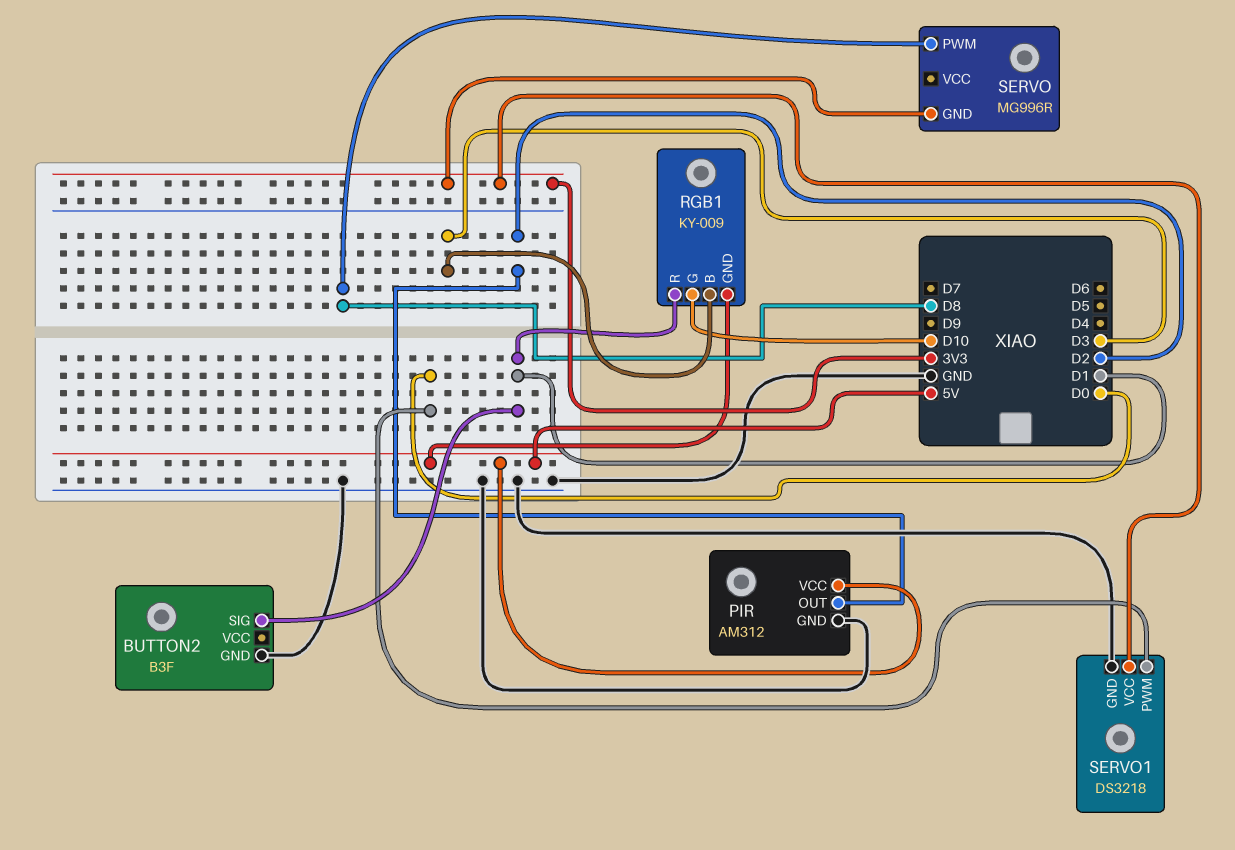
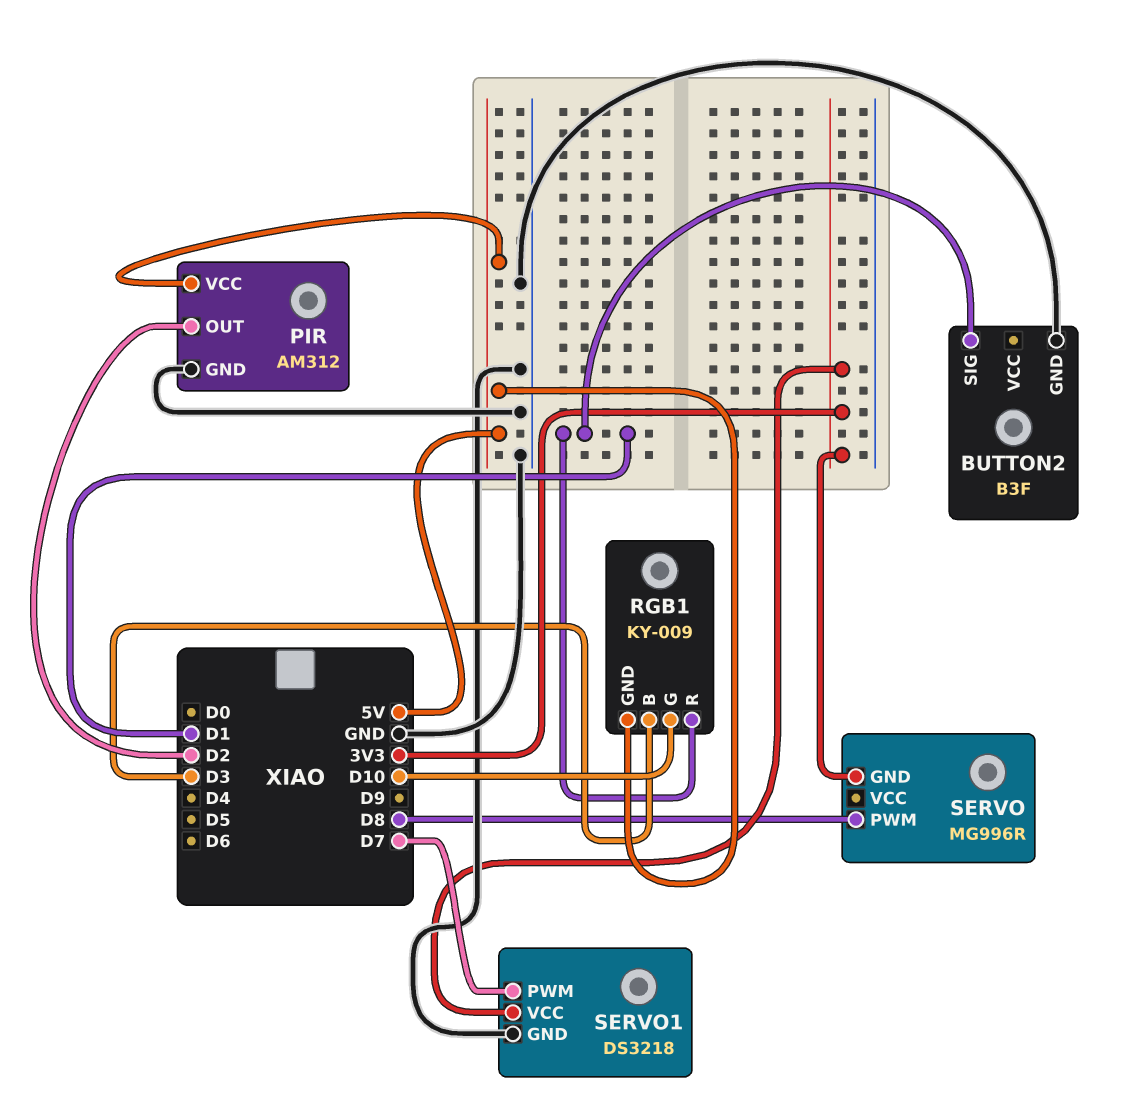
SERVO1 pin PWM: D0 -> D7

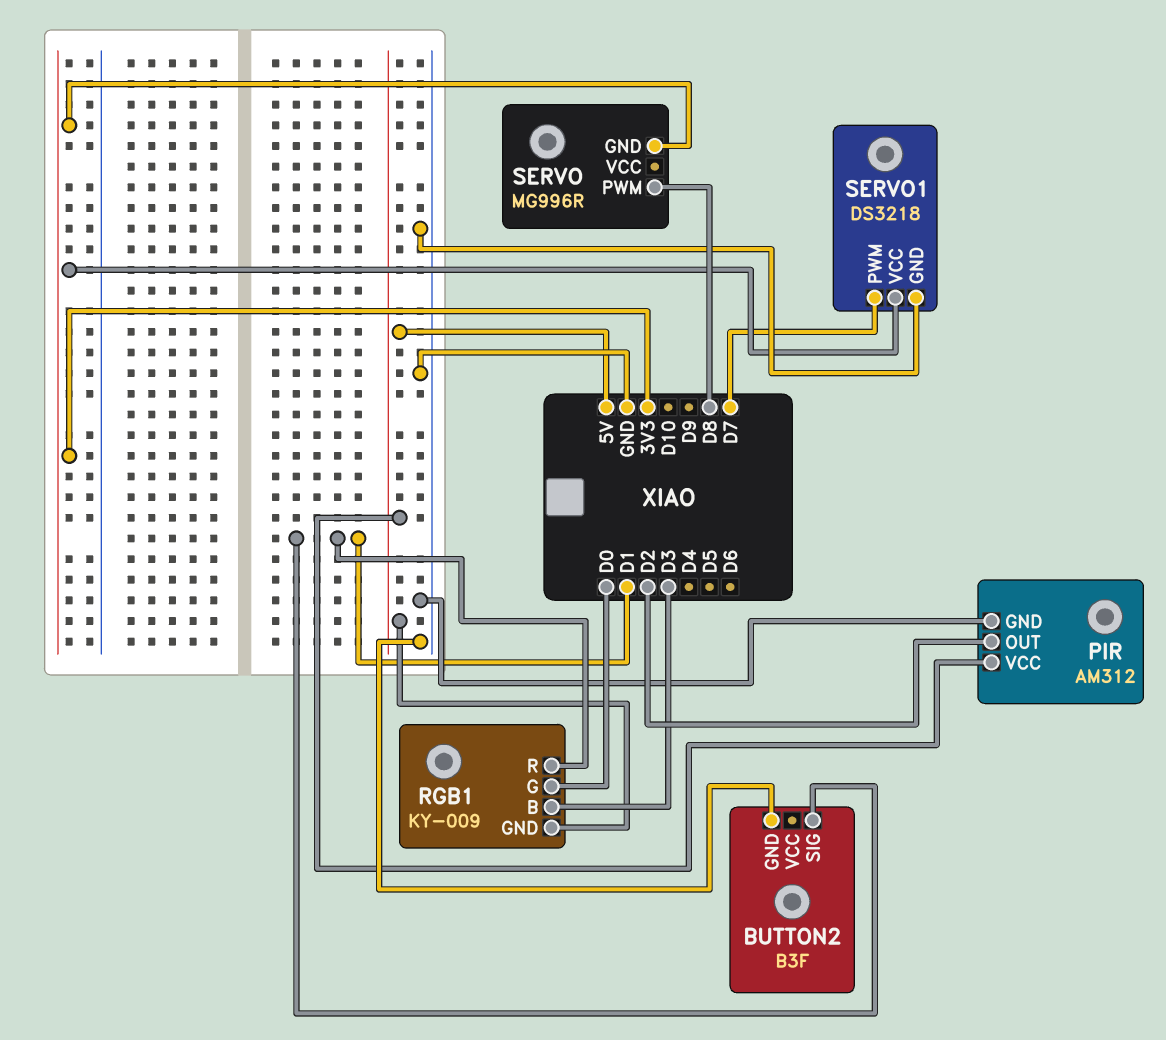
RGB1 pin G: D10 -> D0

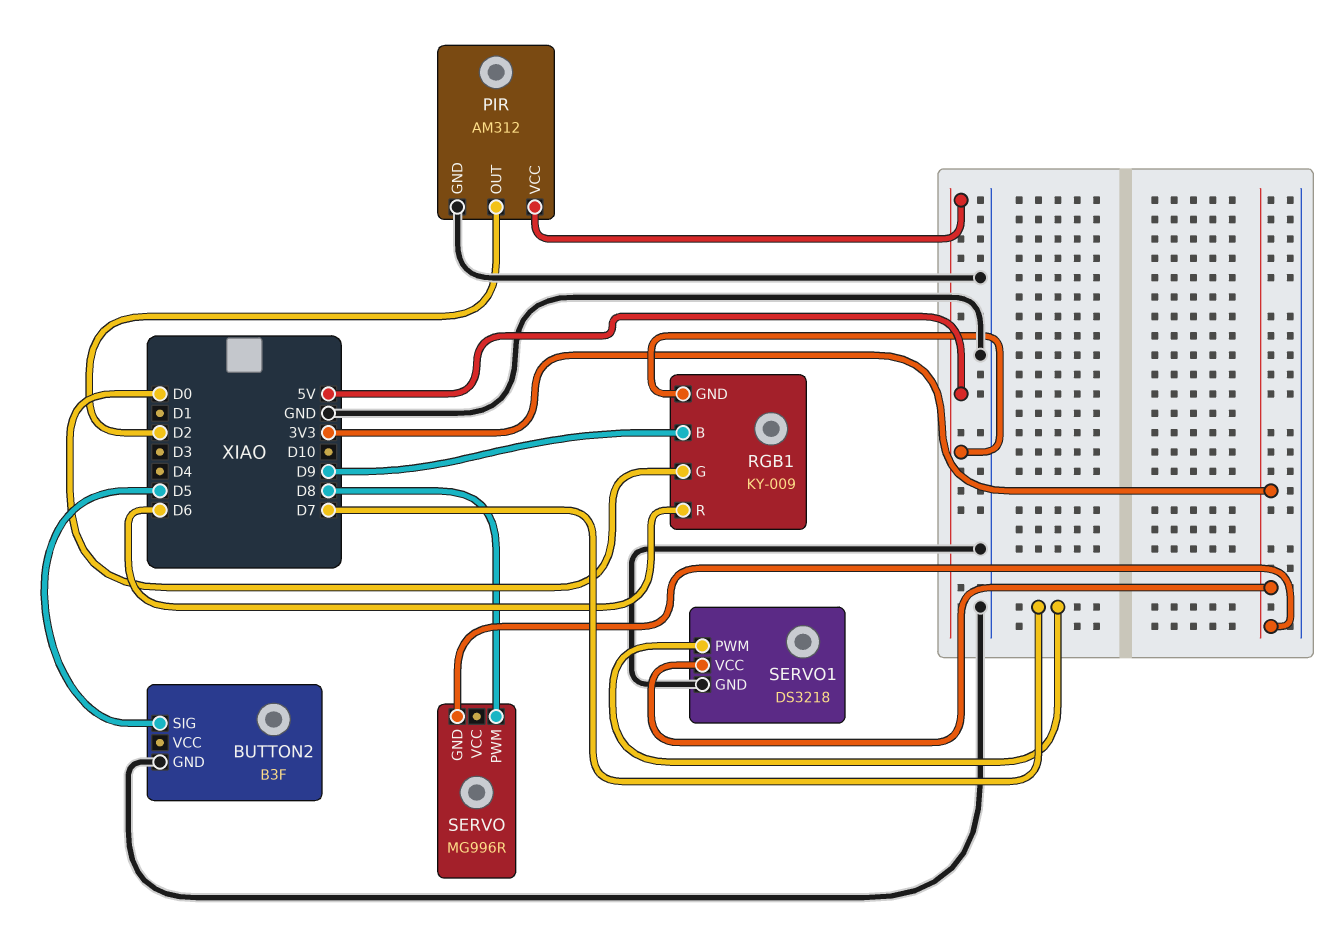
BUTTON2 pin SIG: D1 -> D5
RGB1 pin B: D3 -> D9
RGB1 pin R: D1 -> D6

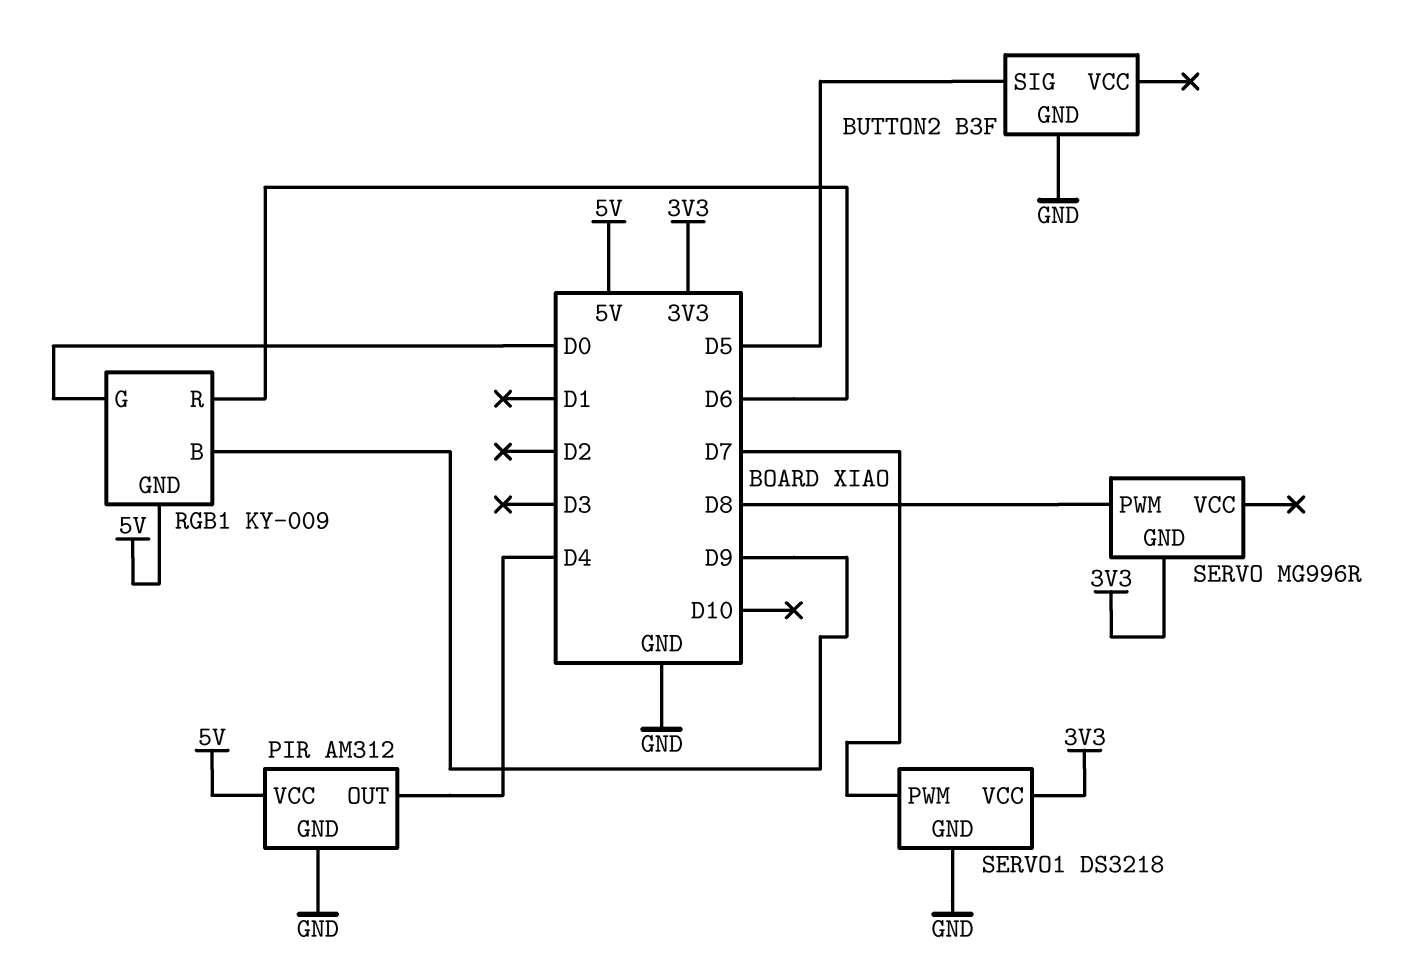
PIR pin OUT: D2 -> D4

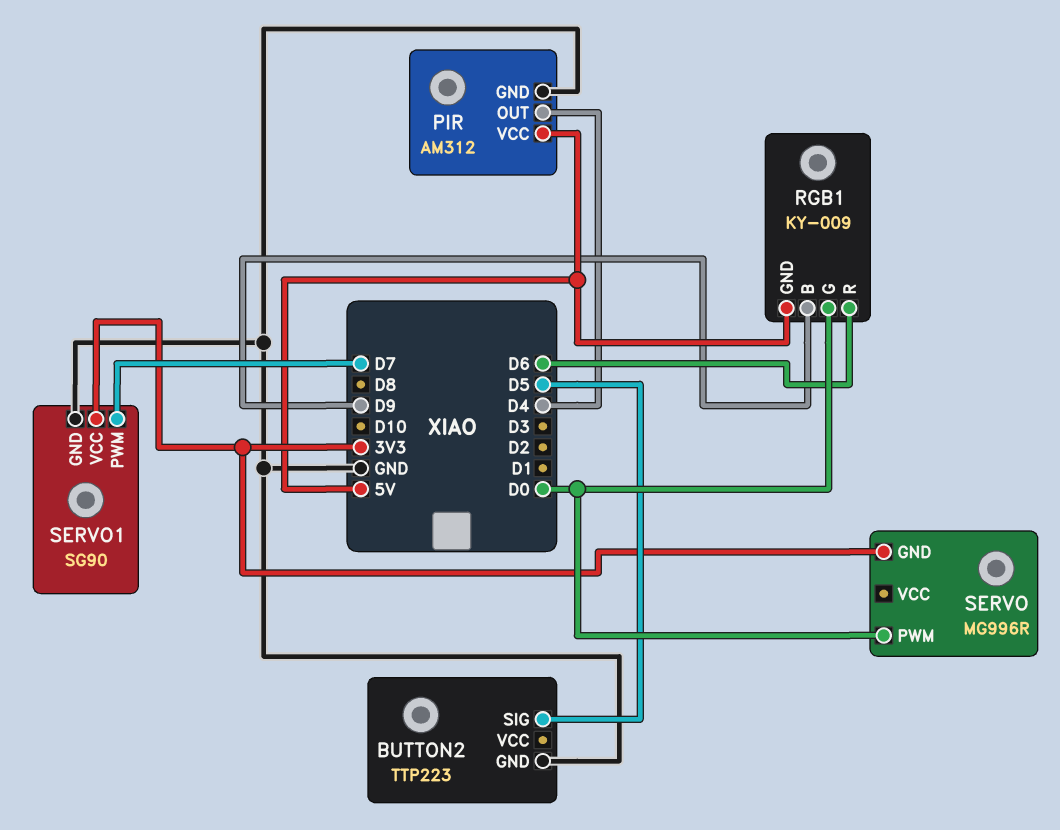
BUTTON2: B3F -> TTP223
SERVO pin PWM: D8 -> D0
SERVO1: DS3218 -> SG90

